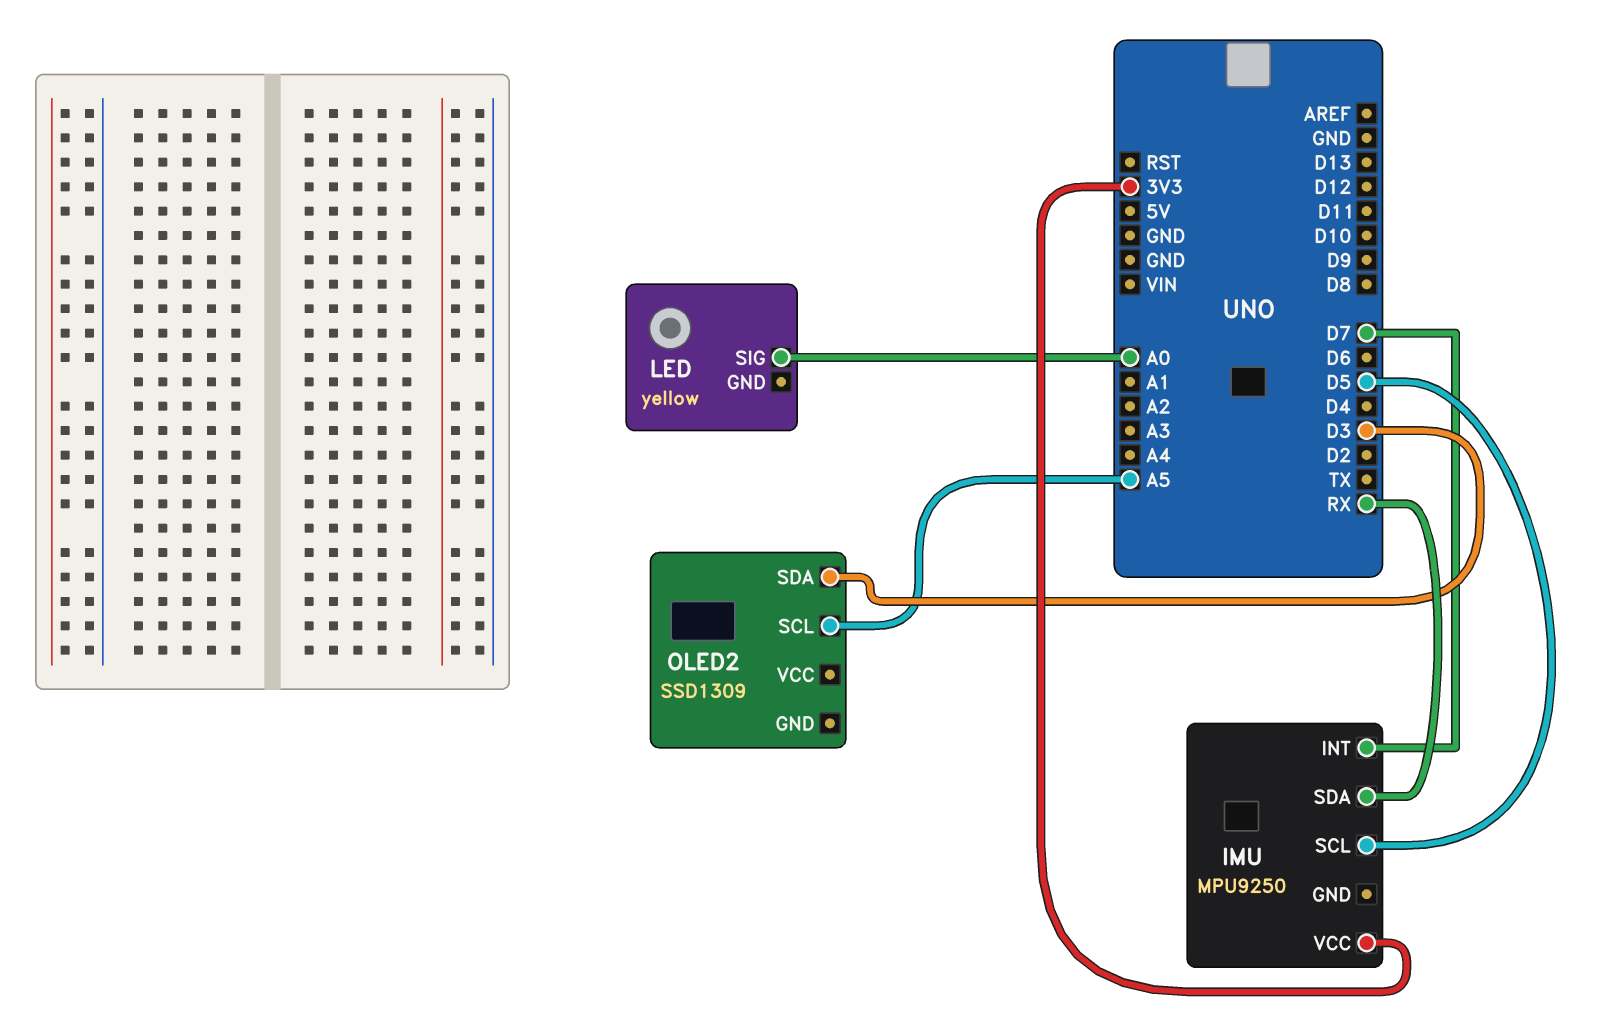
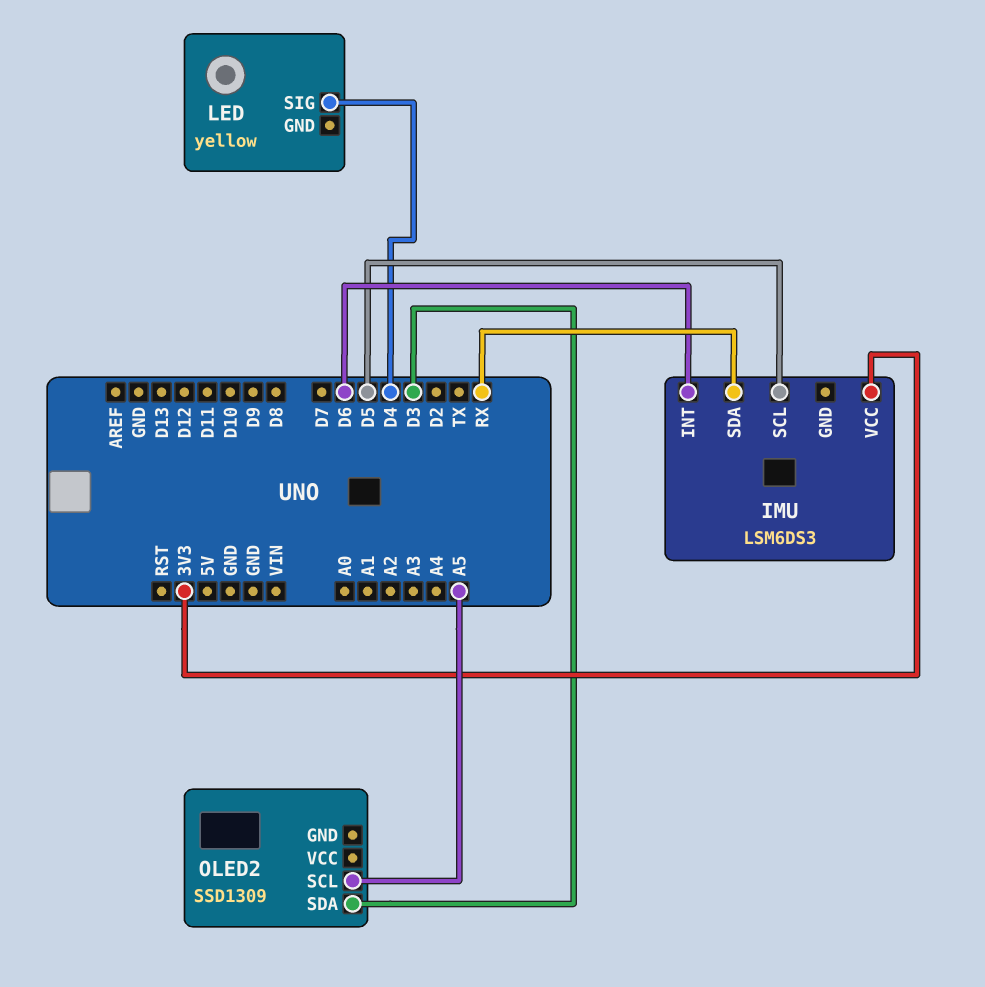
IMU: MPU9250 -> LSM6DS3
IMU pin INT: D7 -> D6
LED pin SIG: A0 -> D4

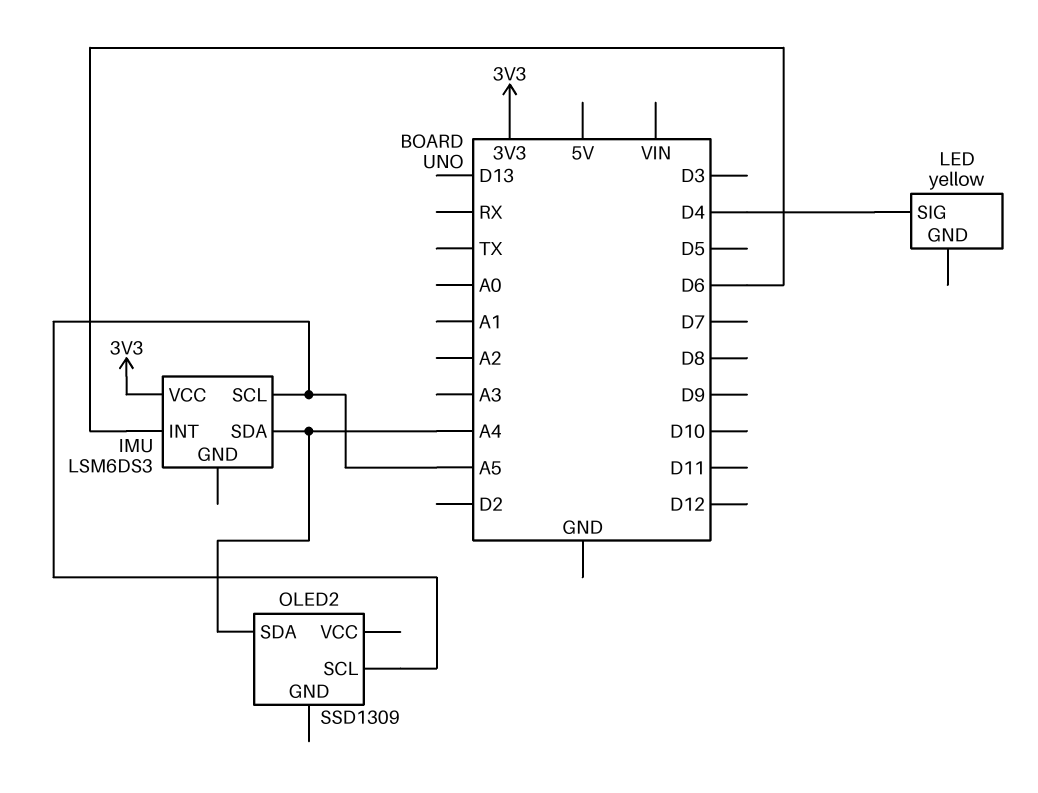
IMU pin SCL: D5 -> A5
IMU pin SDA: RX -> A4
OLED2 pin SDA: D3 -> A4

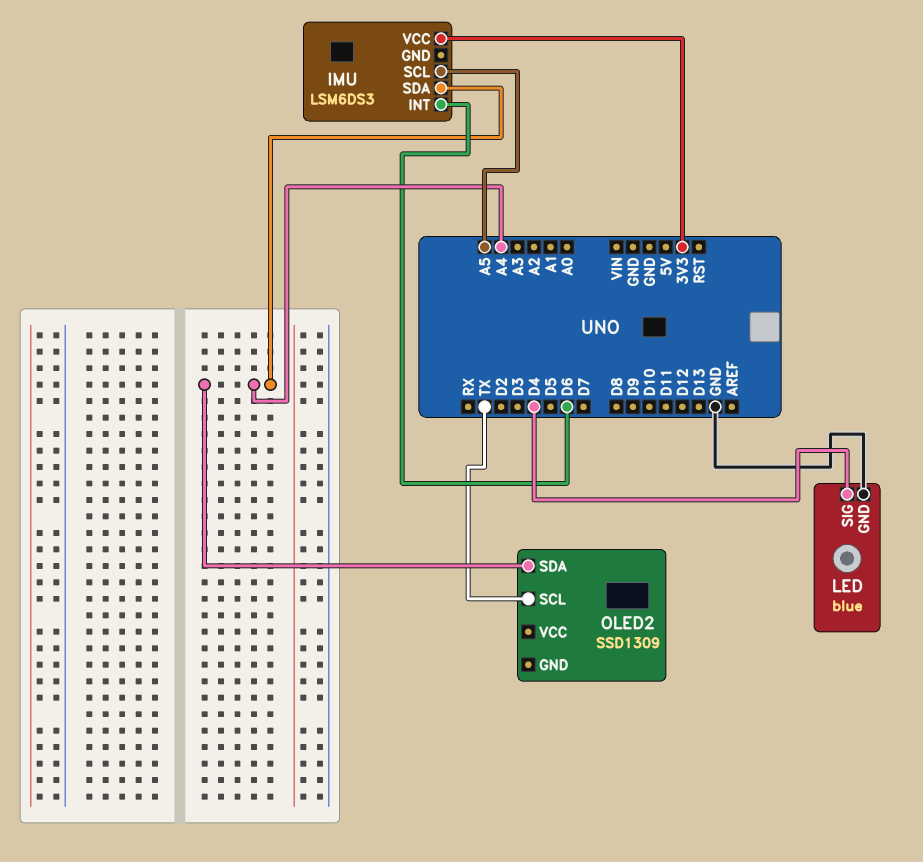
LED: yellow -> blue
LED pin GND: none -> GND
OLED2 pin SCL: A5 -> TX

